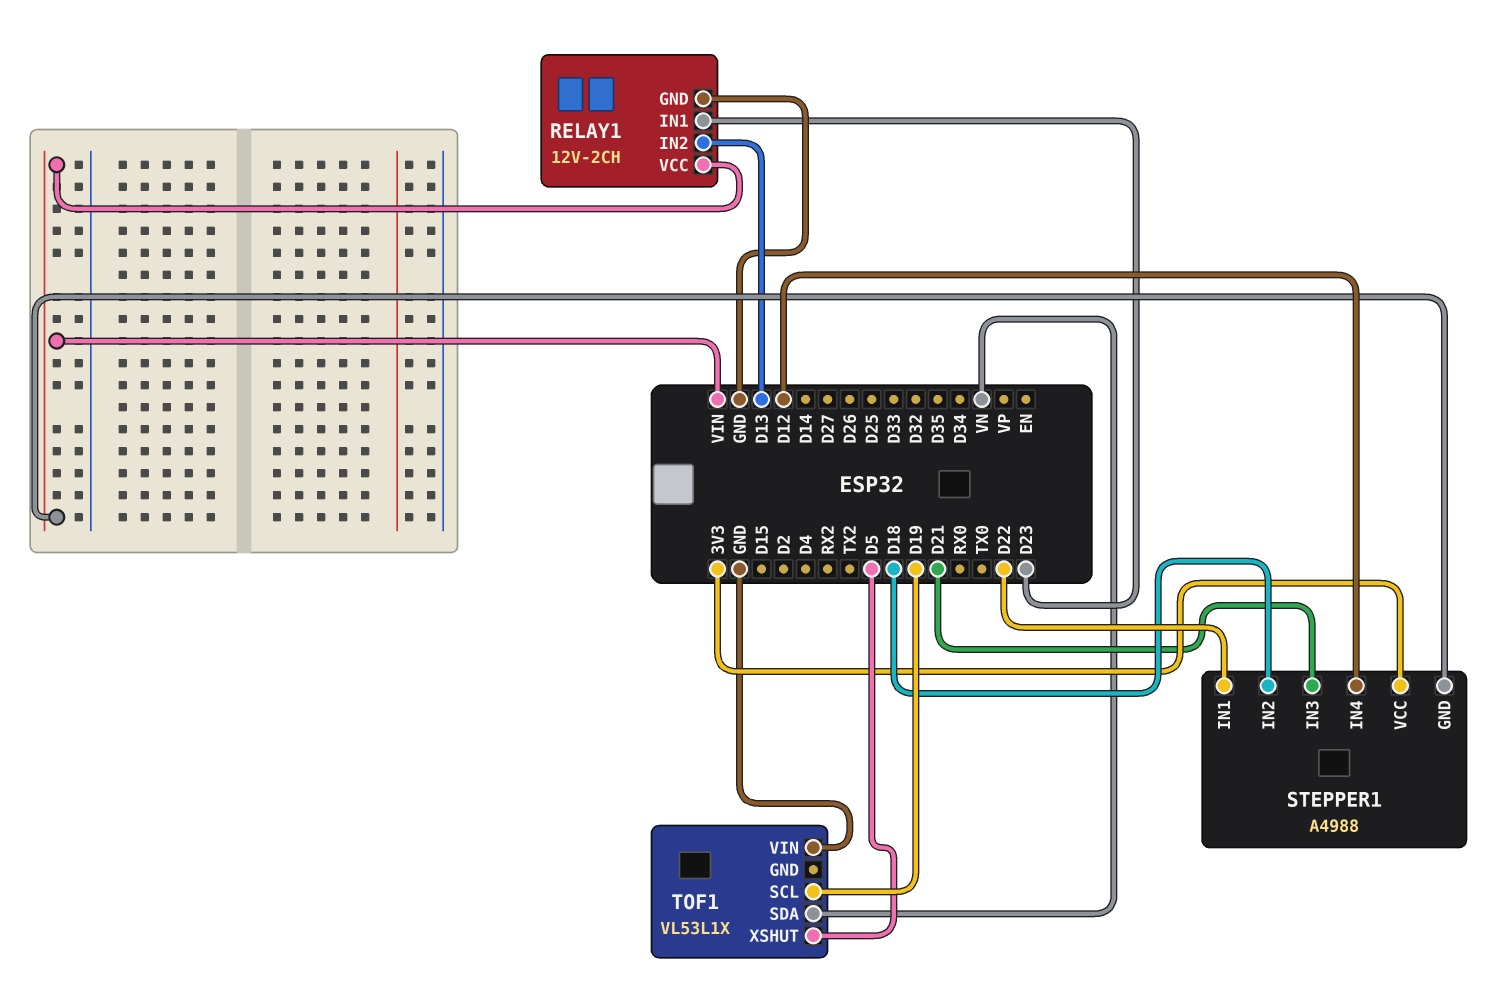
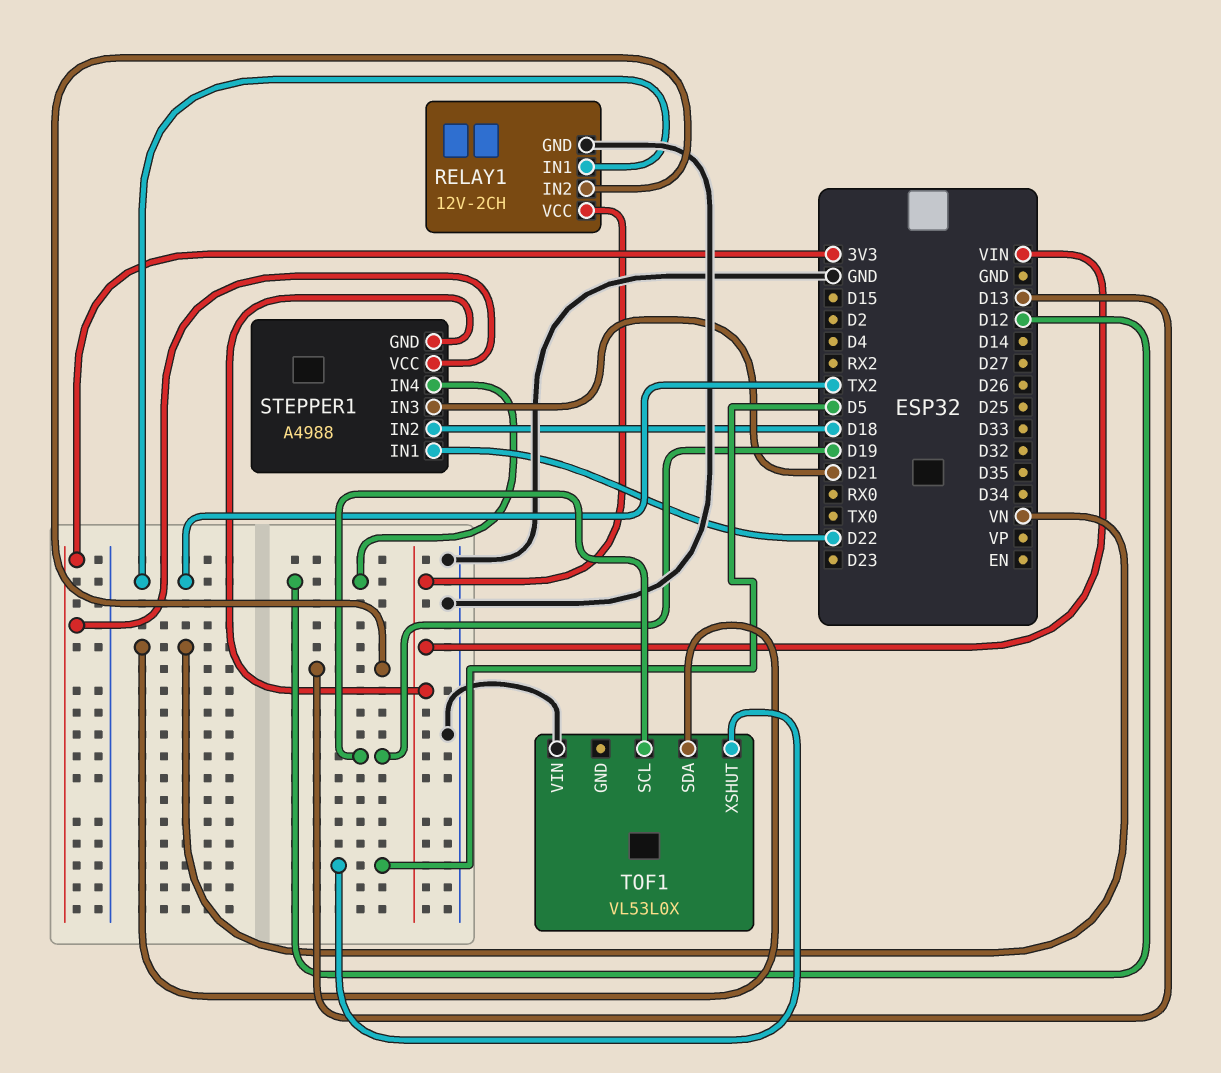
RELAY1 pin IN1: D23 -> TX2
TOF1: VL53L1X -> VL53L0X

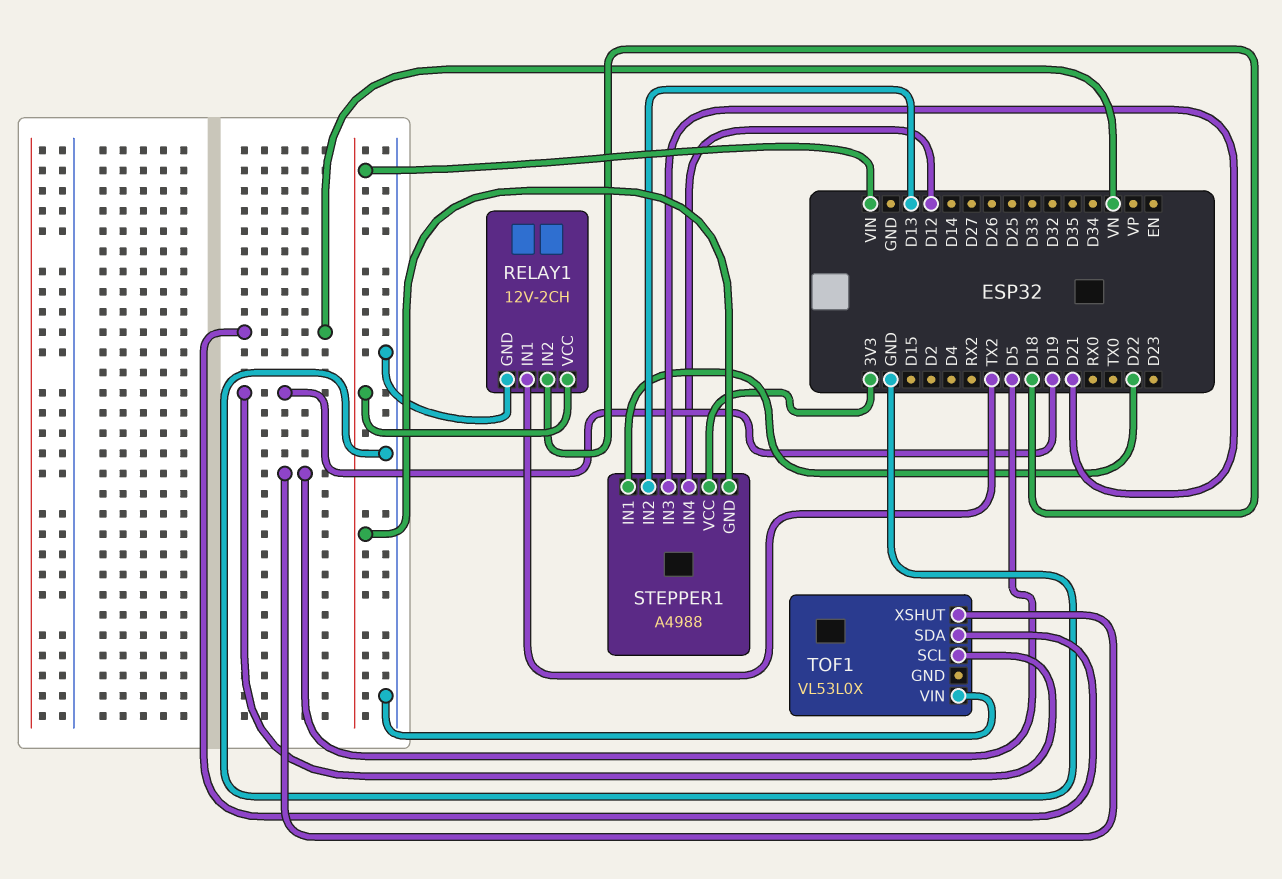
RELAY1 pin IN2: D13 -> D18
STEPPER1 pin IN2: D18 -> D13

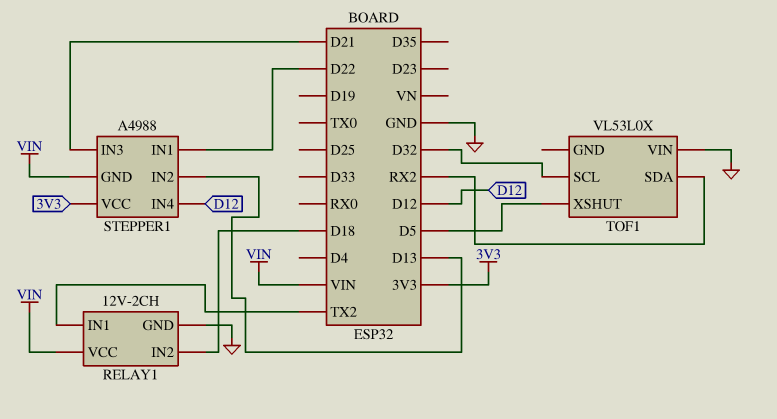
TOF1 pin SCL: D19 -> D32
TOF1 pin SDA: VN -> RX2

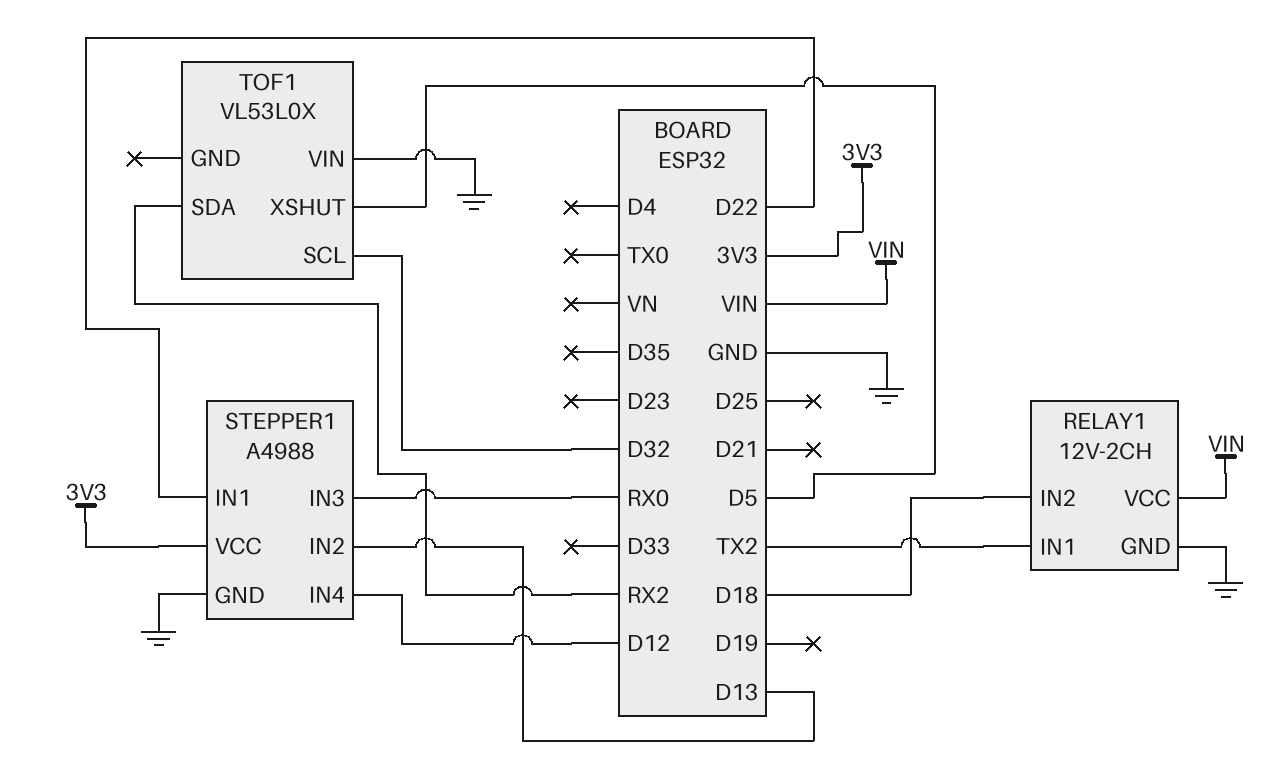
STEPPER1 pin GND: VIN -> GND
STEPPER1 pin IN3: D21 -> RX0

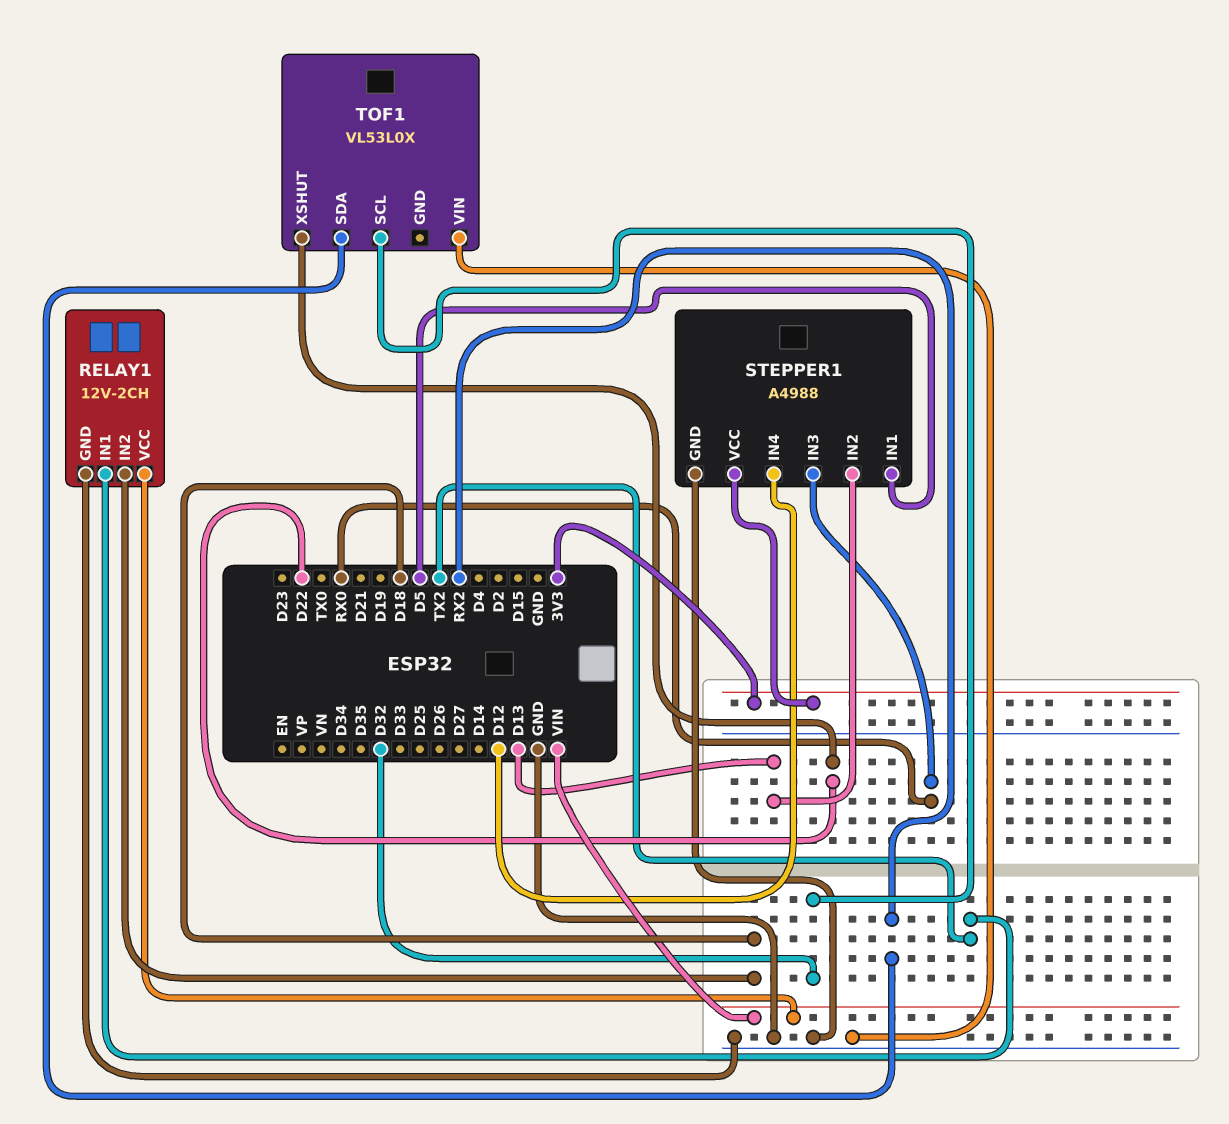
STEPPER1 pin IN1: D22 -> D5
TOF1 pin XSHUT: D5 -> D22

